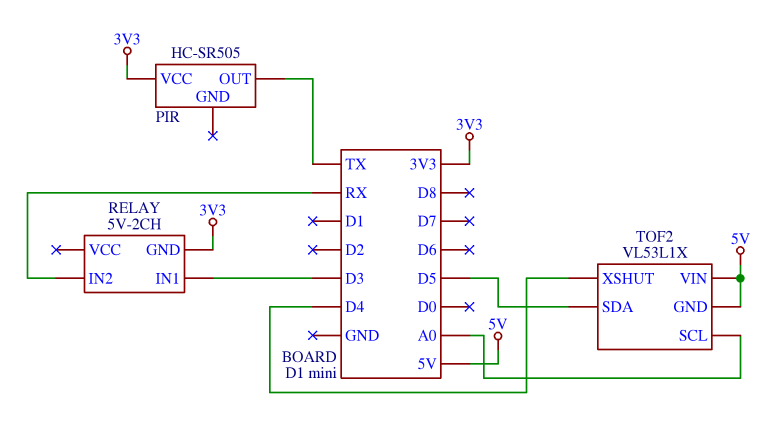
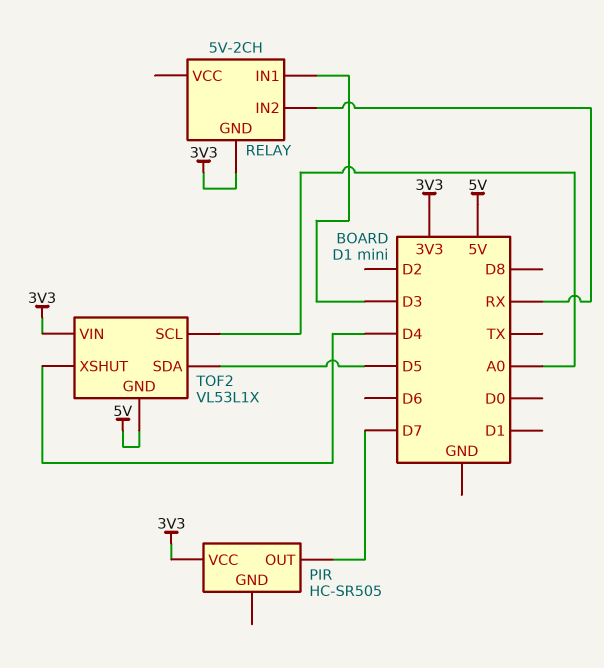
PIR pin OUT: TX -> D7
TOF2 pin VIN: 5V -> 3V3

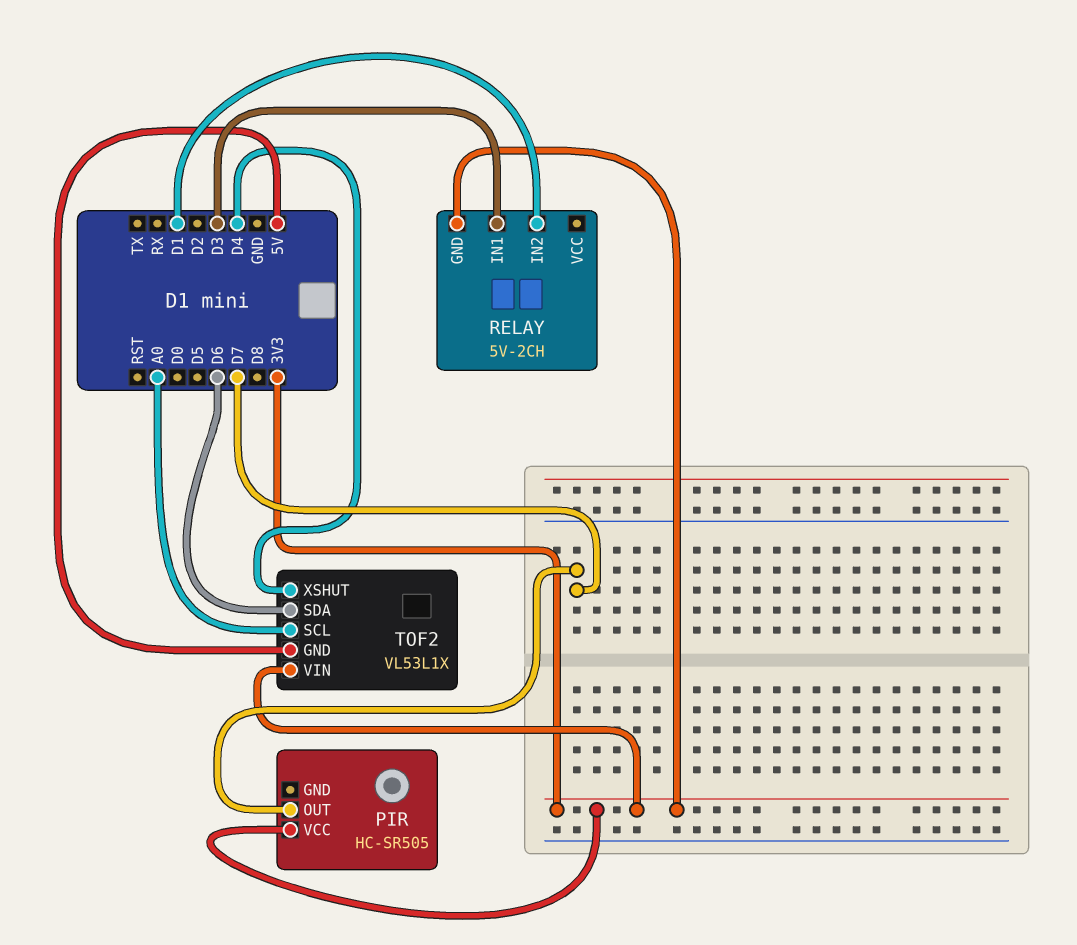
RELAY pin IN2: RX -> D1
TOF2 pin SDA: D5 -> D6

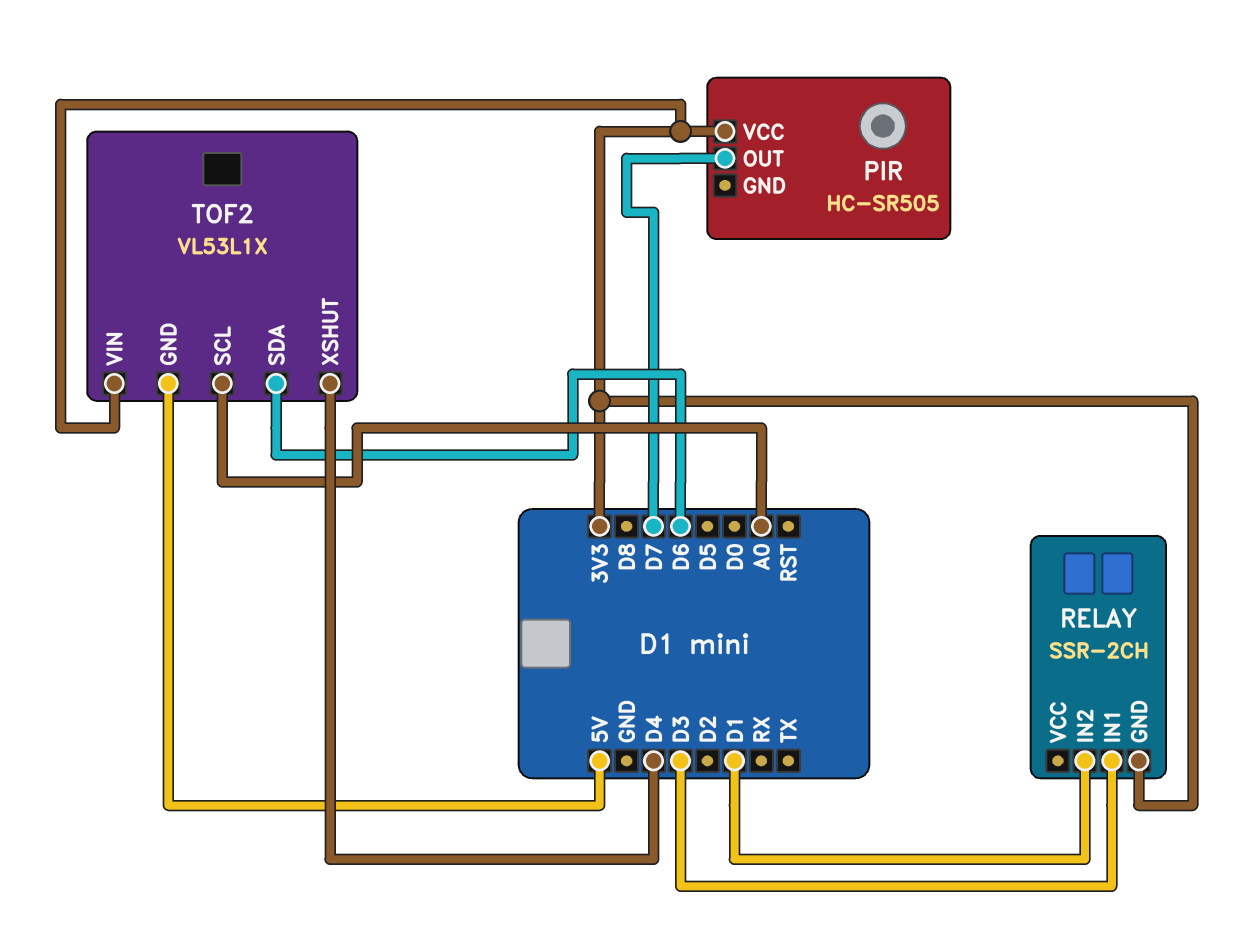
RELAY: 5V-2CH -> SSR-2CH

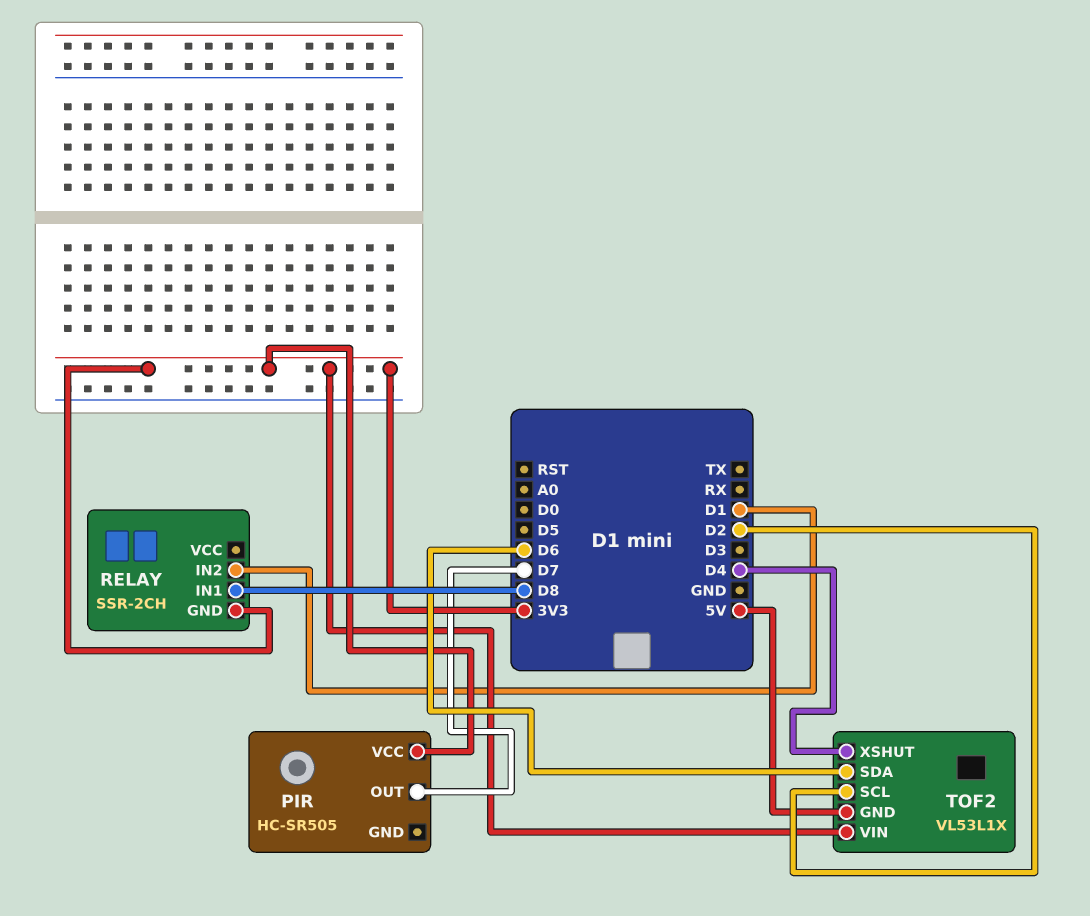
RELAY pin IN1: D3 -> D8
TOF2 pin SCL: A0 -> D2

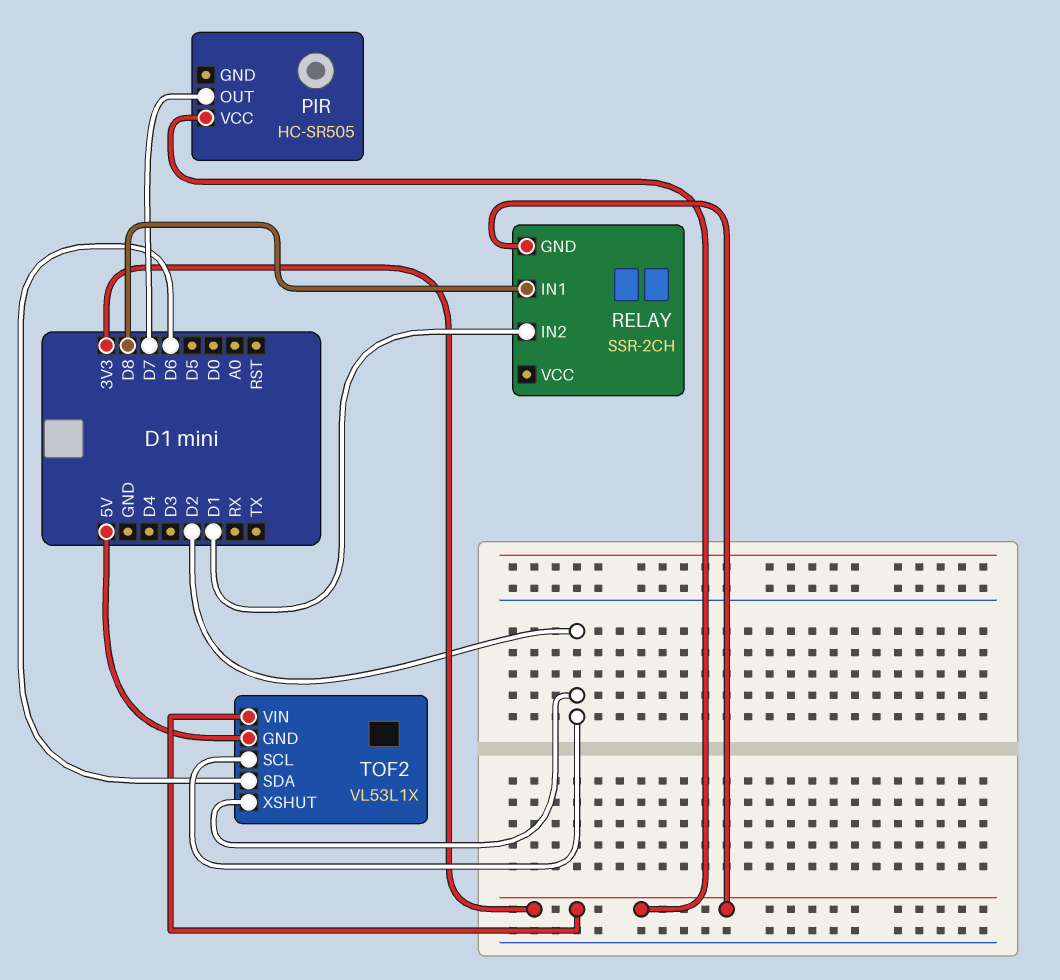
TOF2 pin XSHUT: D4 -> D2

